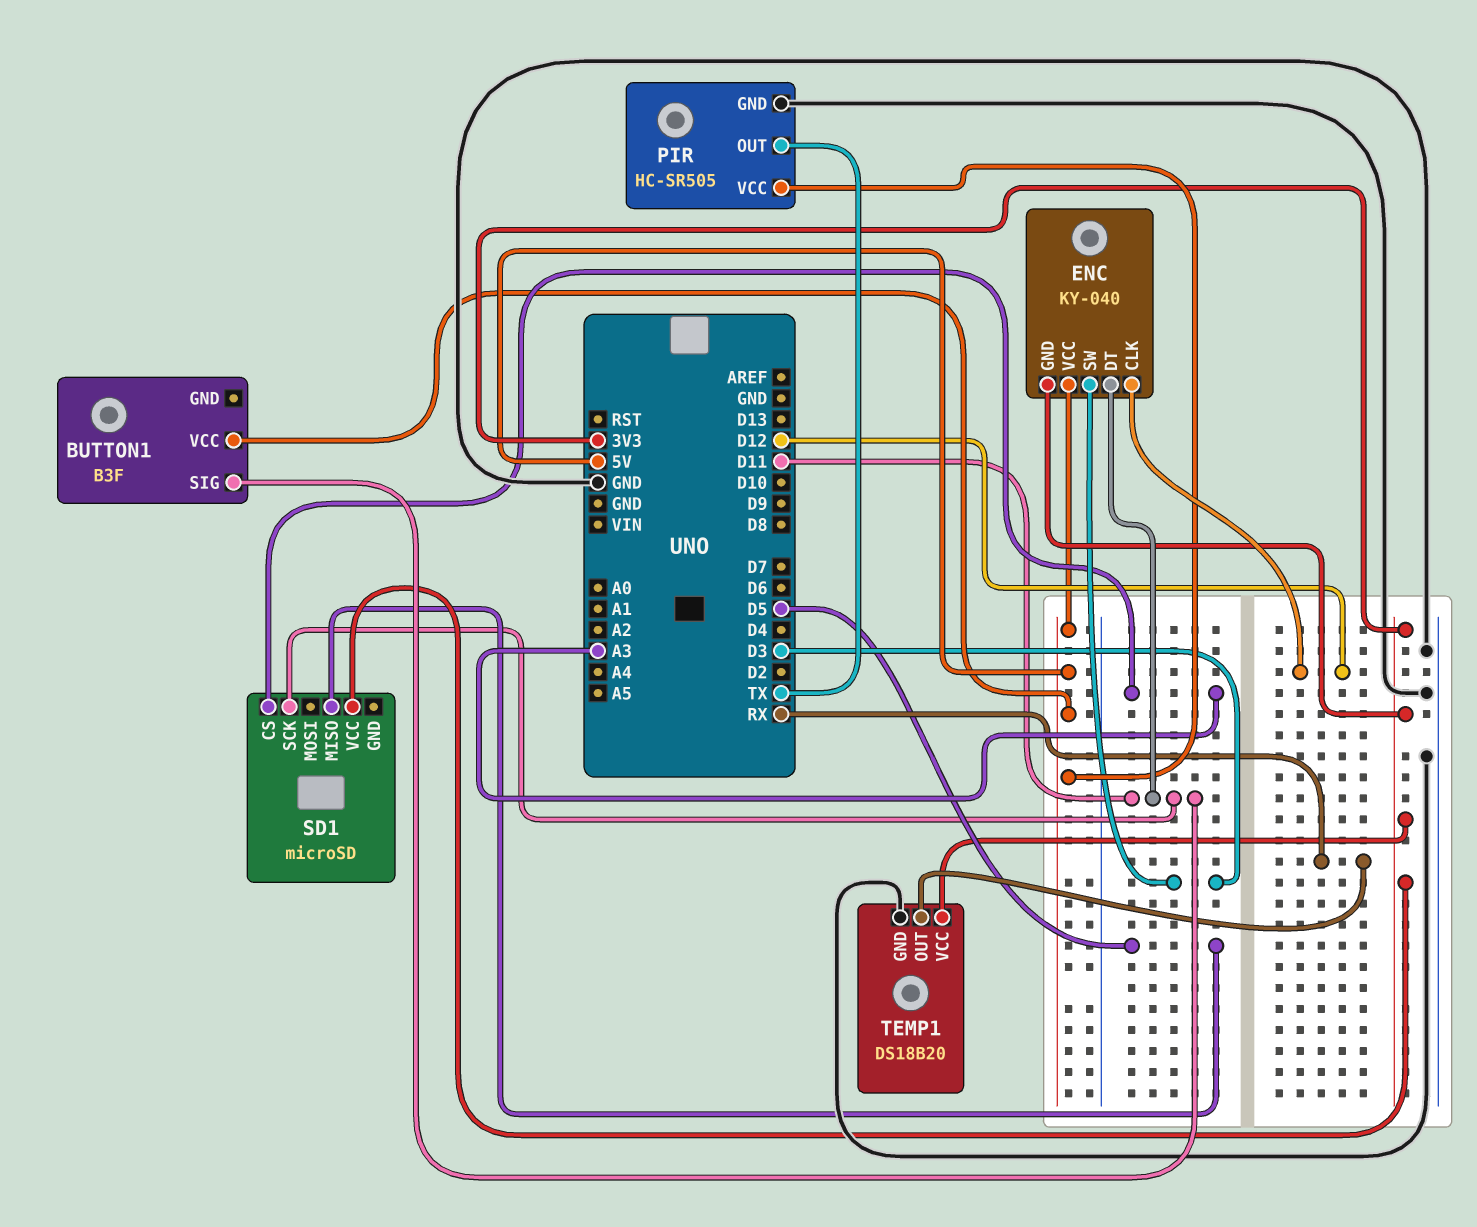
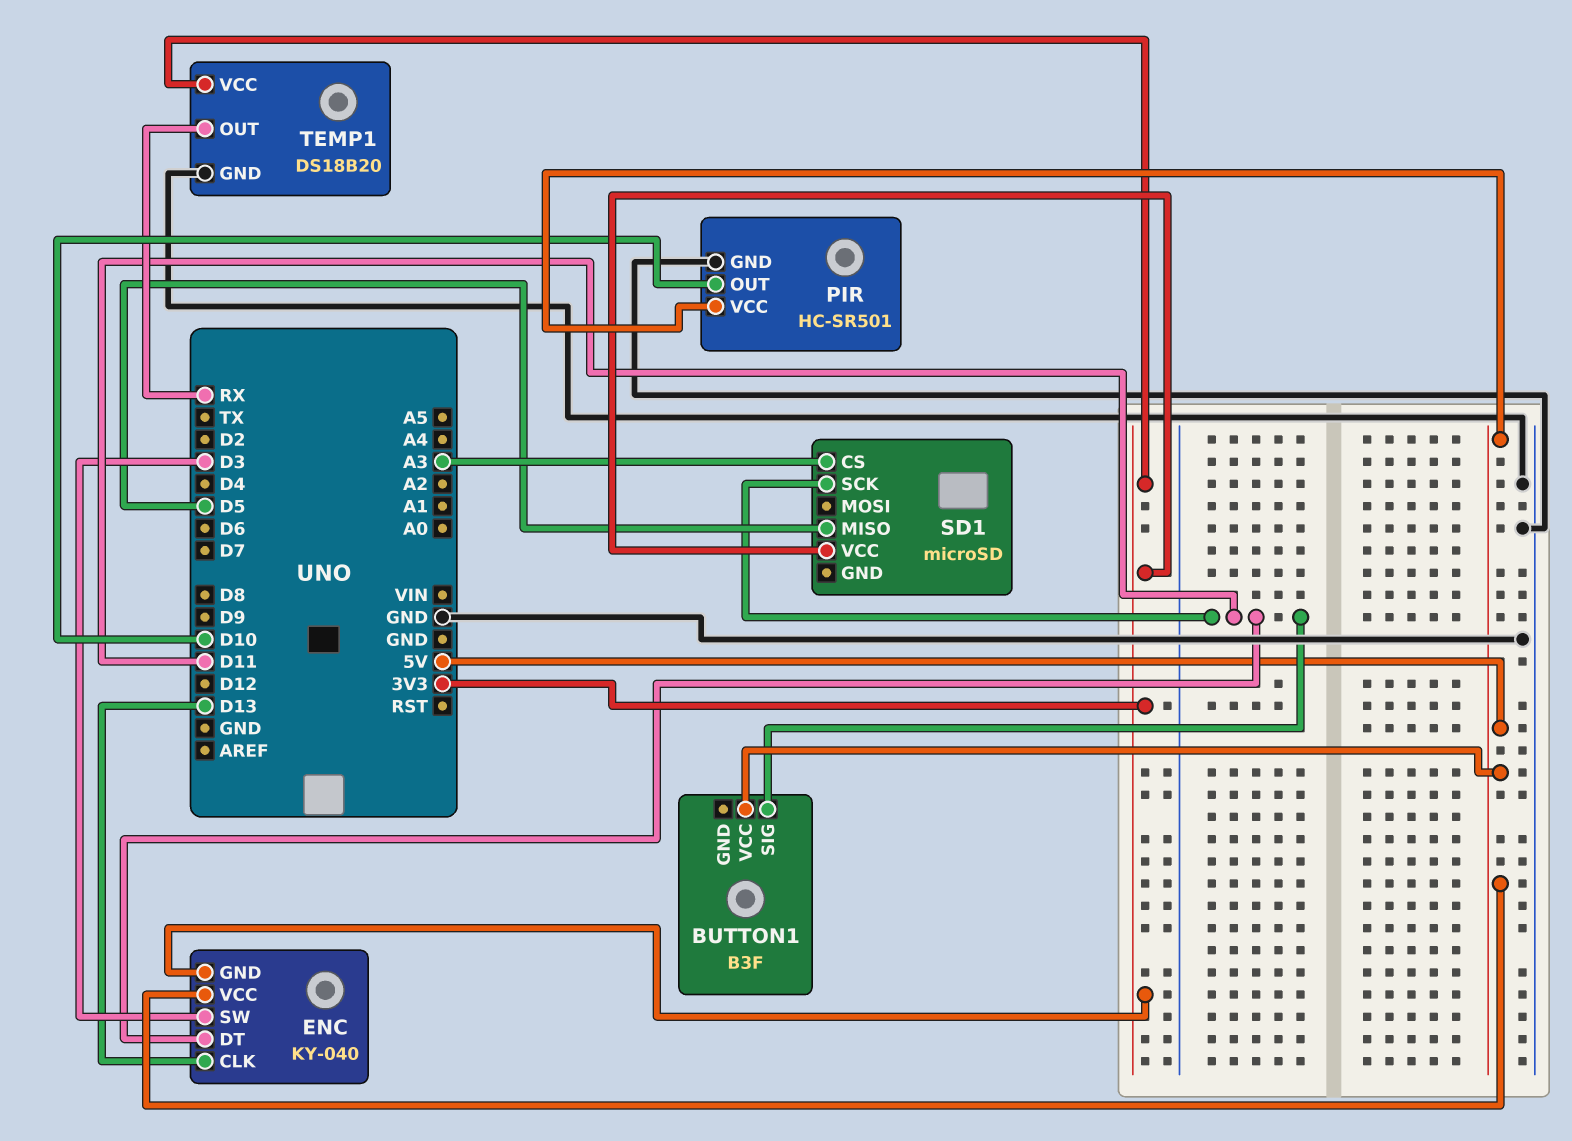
ENC pin CLK: D12 -> D13
PIR: HC-SR505 -> HC-SR501
PIR pin OUT: TX -> D10

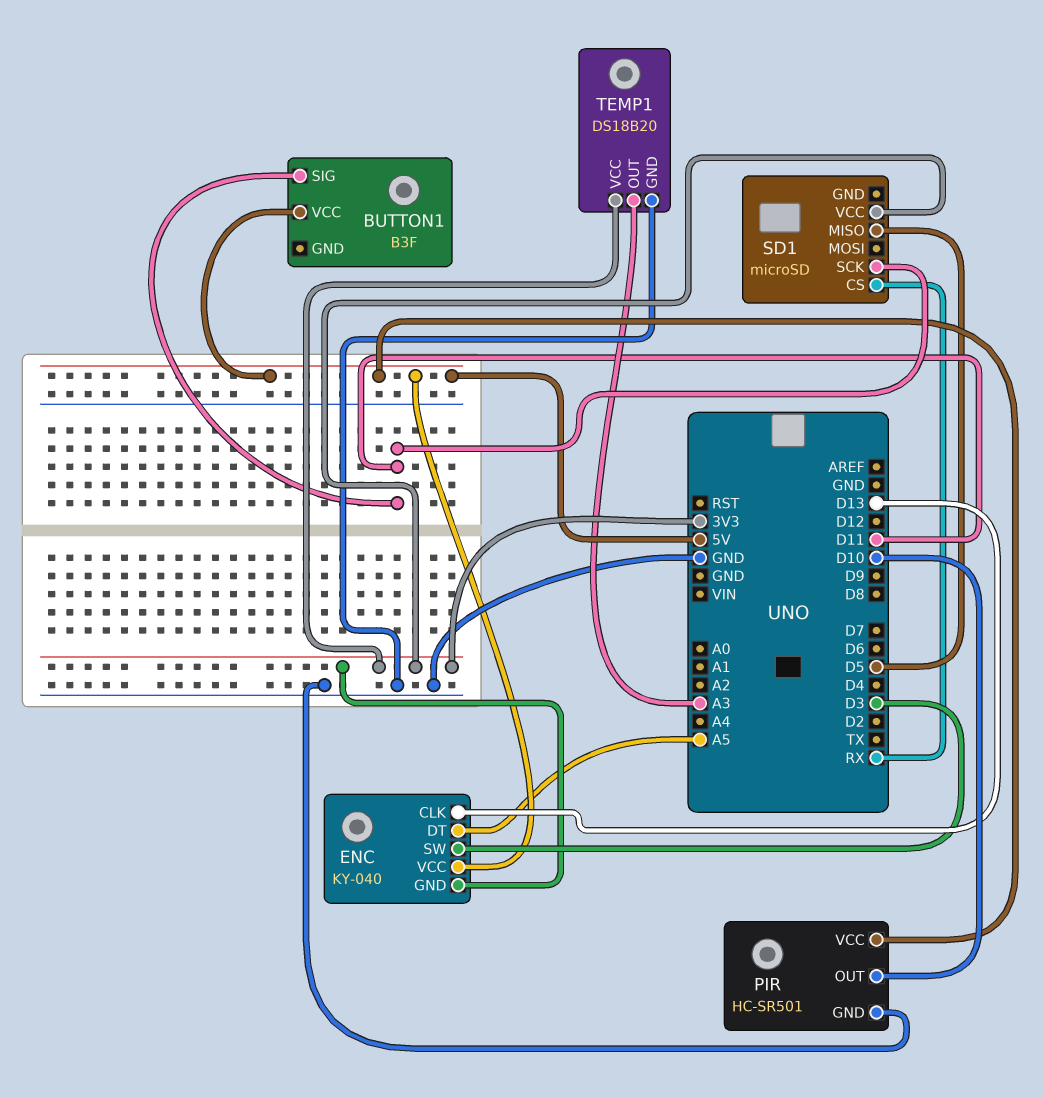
ENC pin DT: D11 -> A5
SD1 pin CS: A3 -> RX
TEMP1 pin OUT: RX -> A3

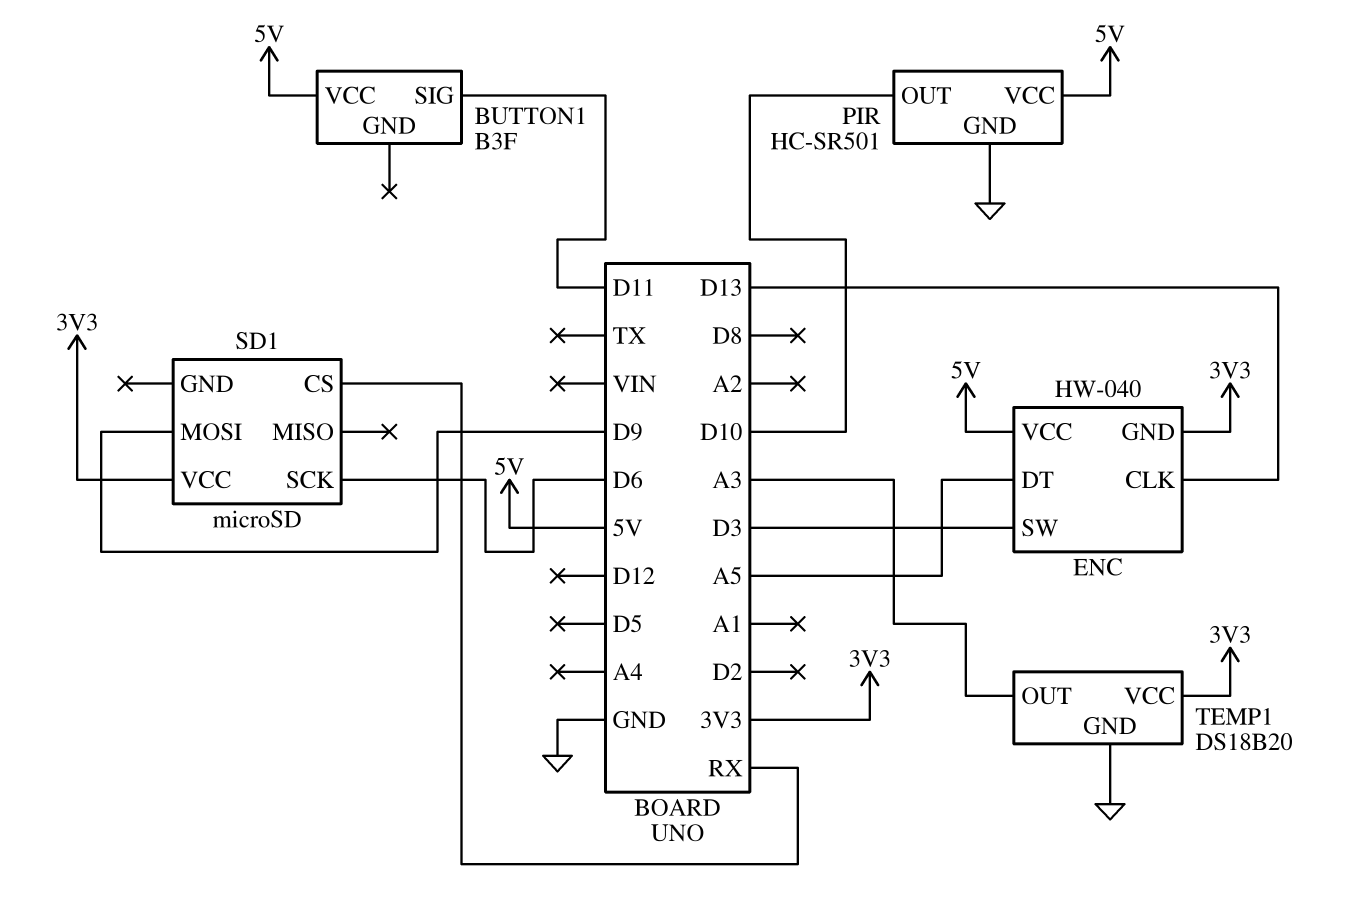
ENC: KY-040 -> HW-040
SD1 pin MISO: D5 -> none
SD1 pin MOSI: none -> D9
SD1 pin SCK: D11 -> D6

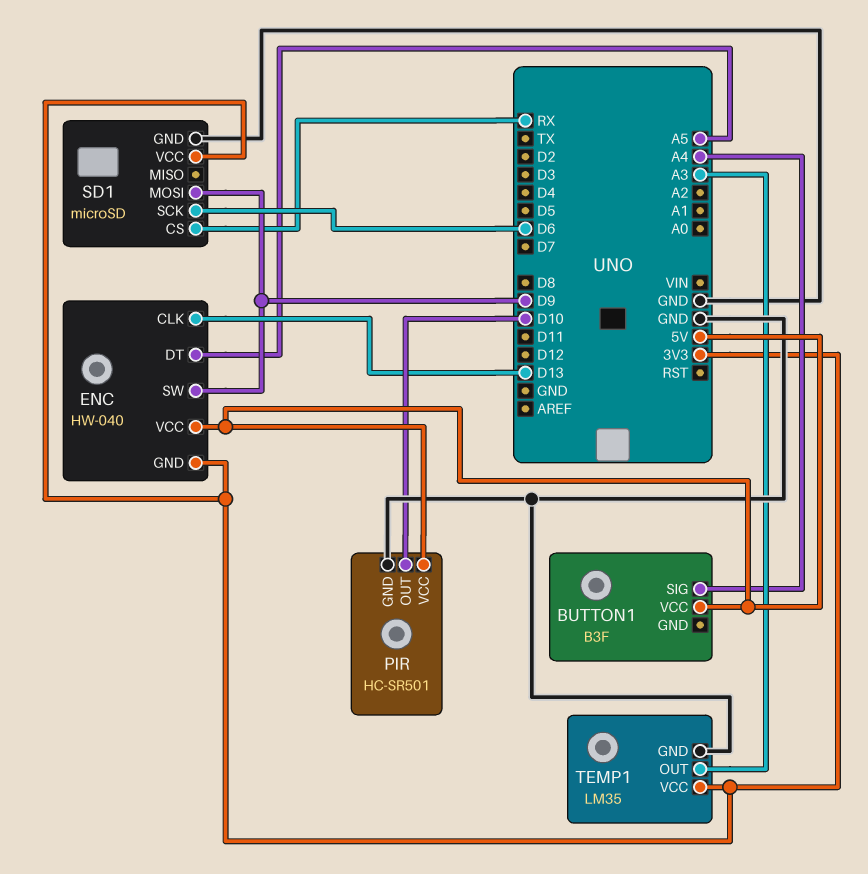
BUTTON1 pin SIG: D11 -> A4
ENC pin SW: D3 -> D9
SD1 pin GND: none -> GND
TEMP1: DS18B20 -> LM35

